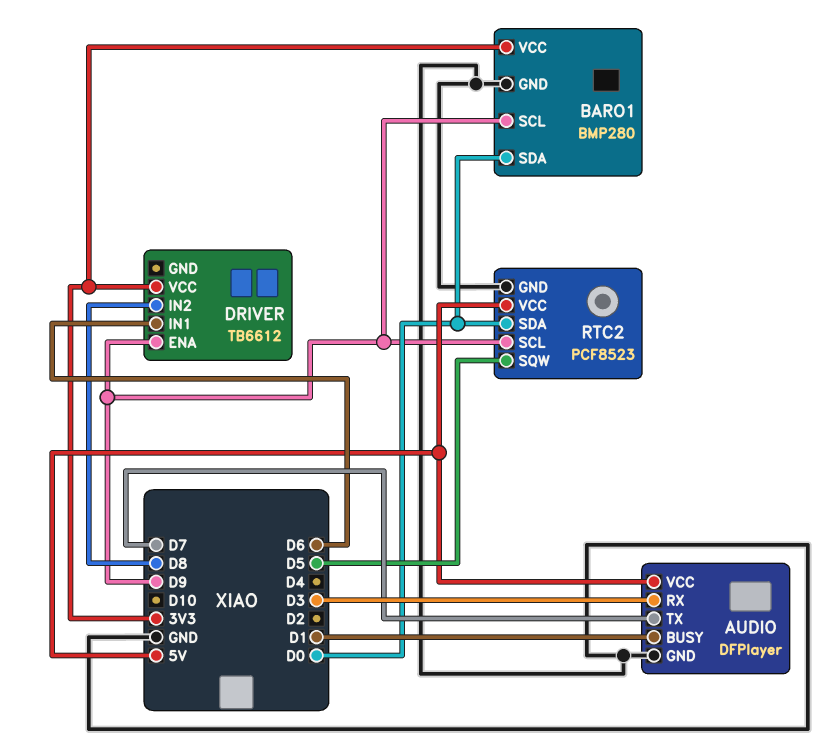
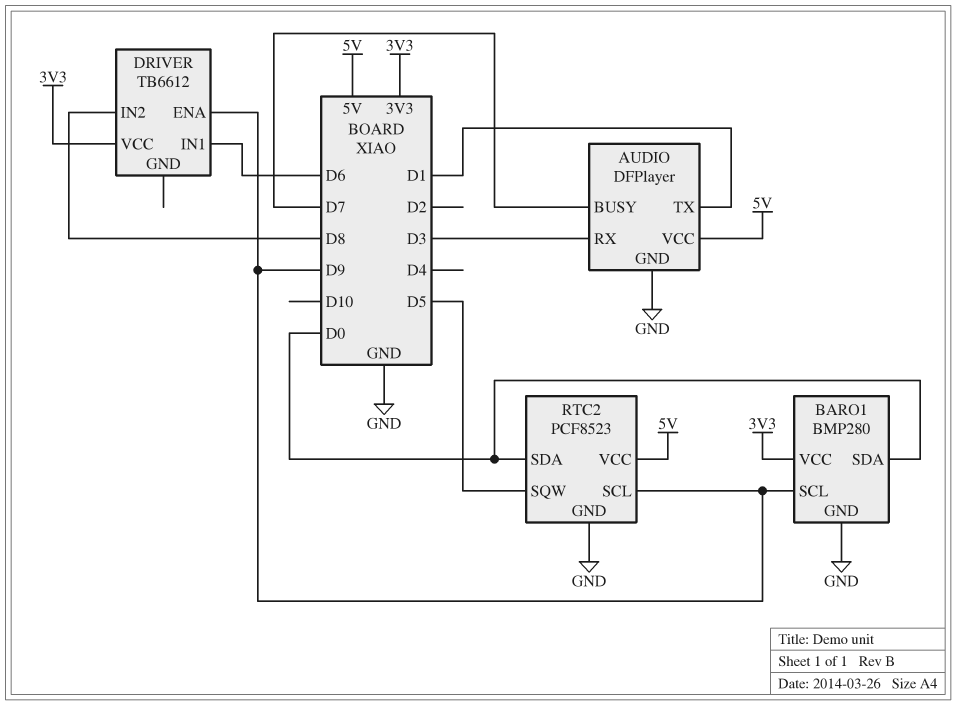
AUDIO pin BUSY: D1 -> D7
AUDIO pin TX: D7 -> D1

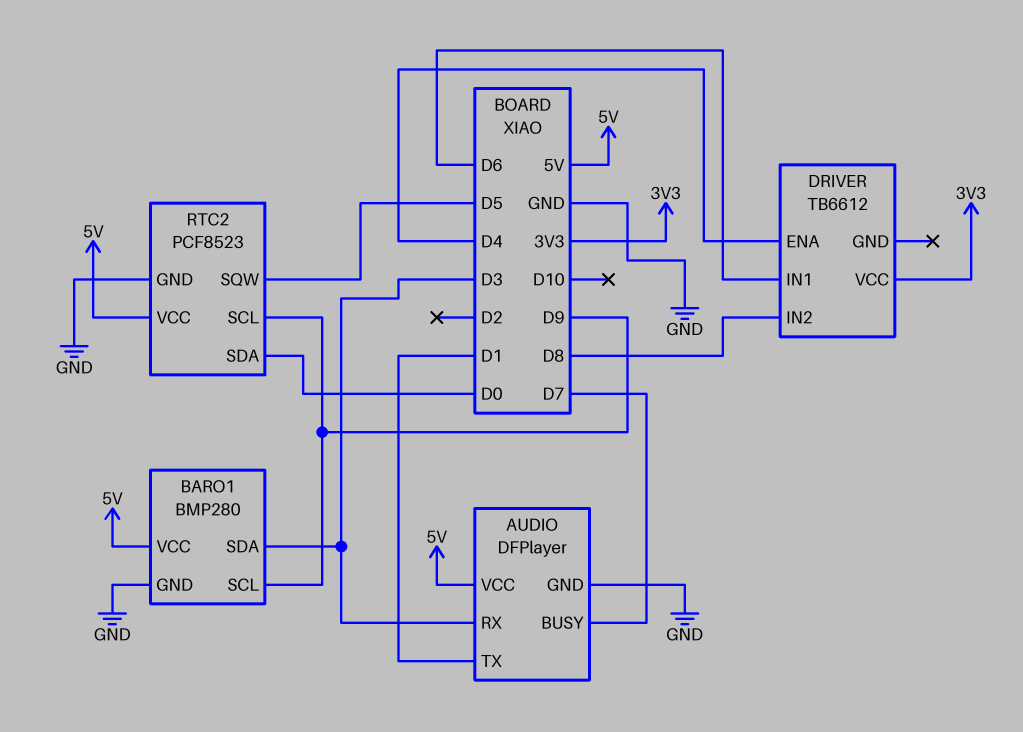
BARO1 pin SDA: D0 -> D3
BARO1 pin VCC: 3V3 -> 5V
DRIVER pin ENA: D9 -> D4

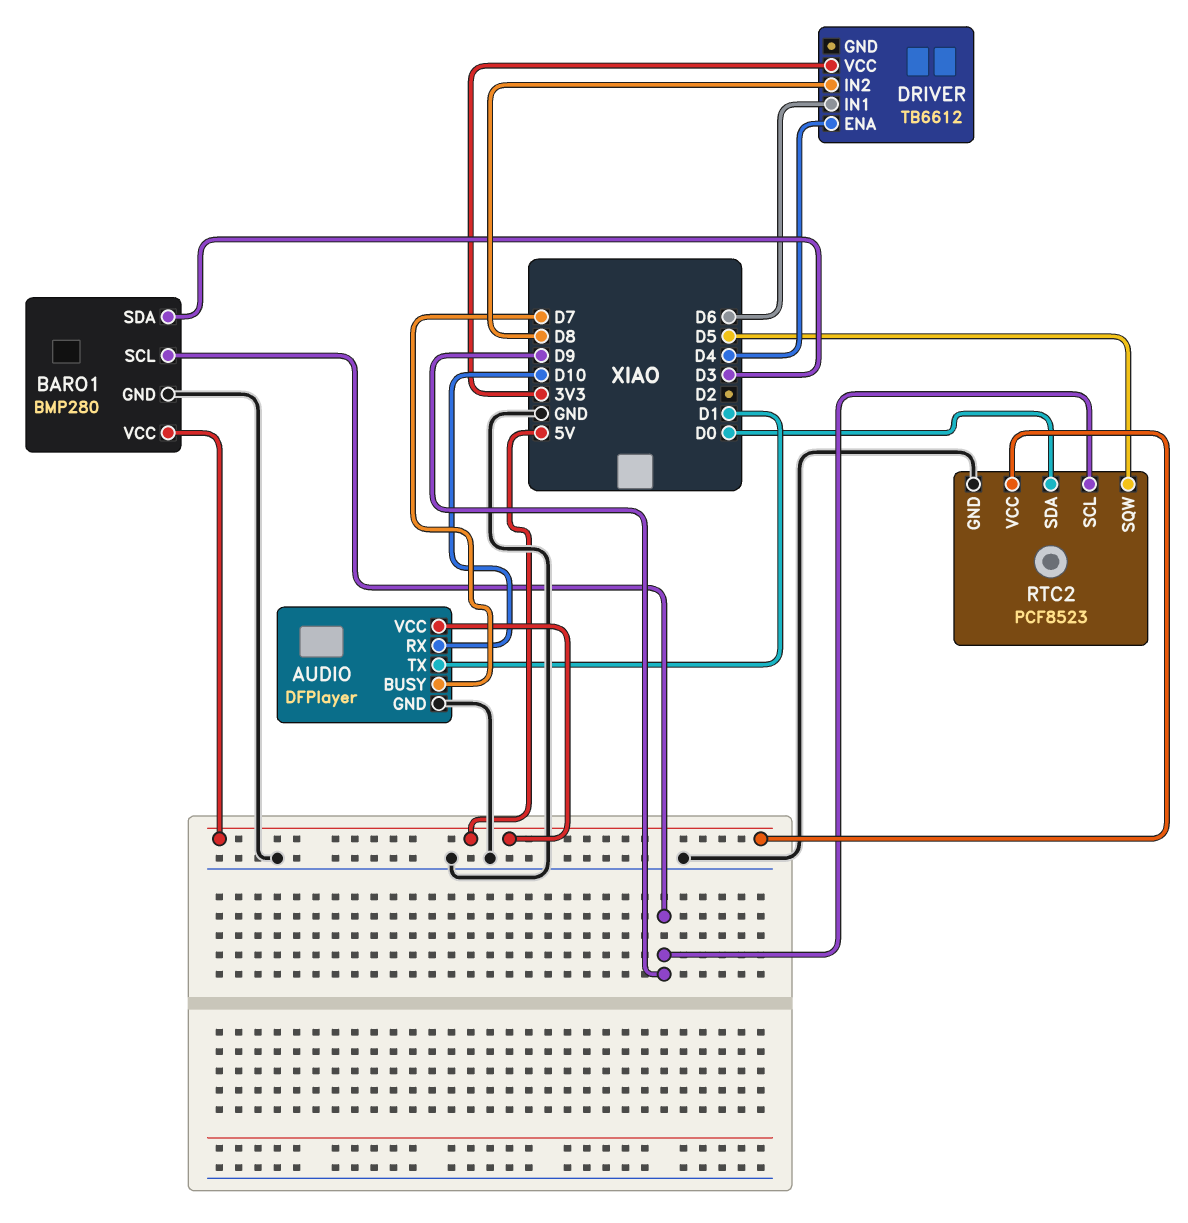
AUDIO pin RX: D3 -> D10

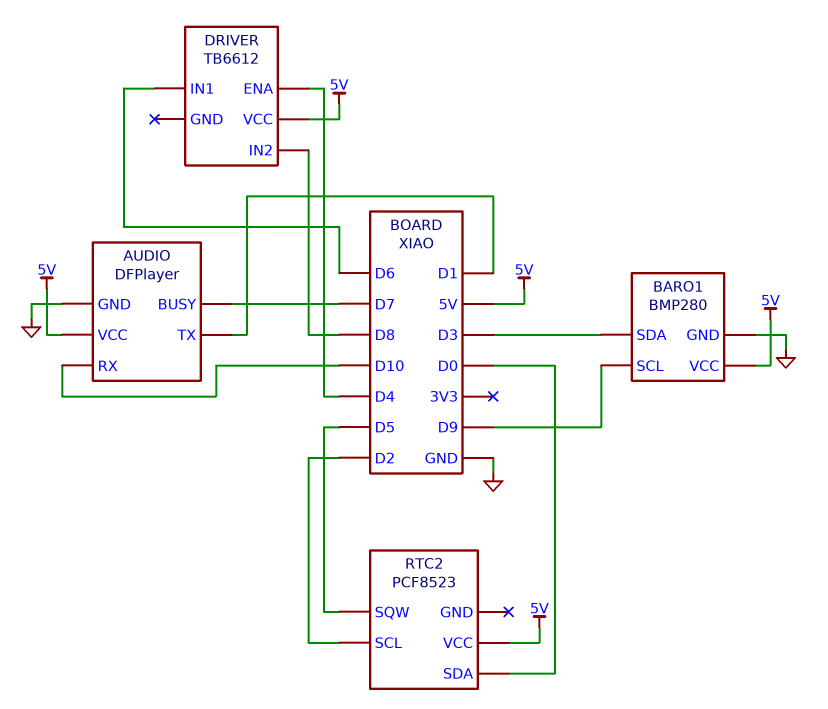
DRIVER pin VCC: 3V3 -> 5V
RTC2 pin GND: GND -> none
RTC2 pin SCL: D9 -> D2

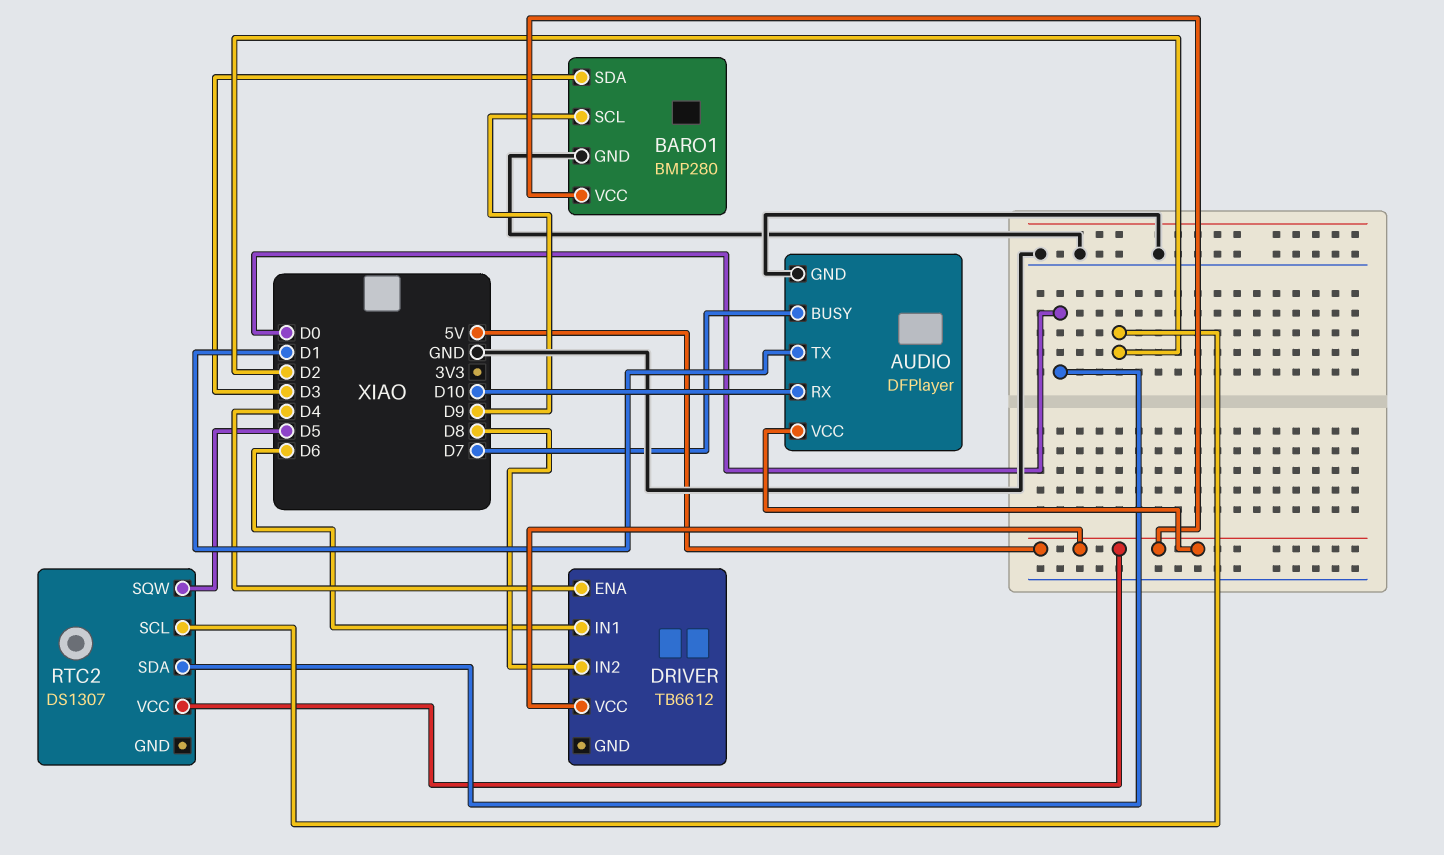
RTC2: PCF8523 -> DS1307

